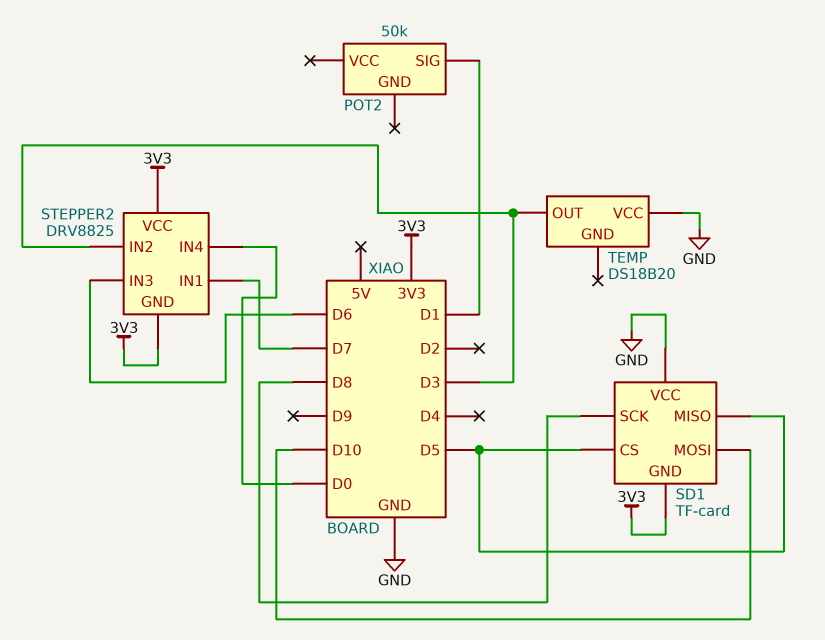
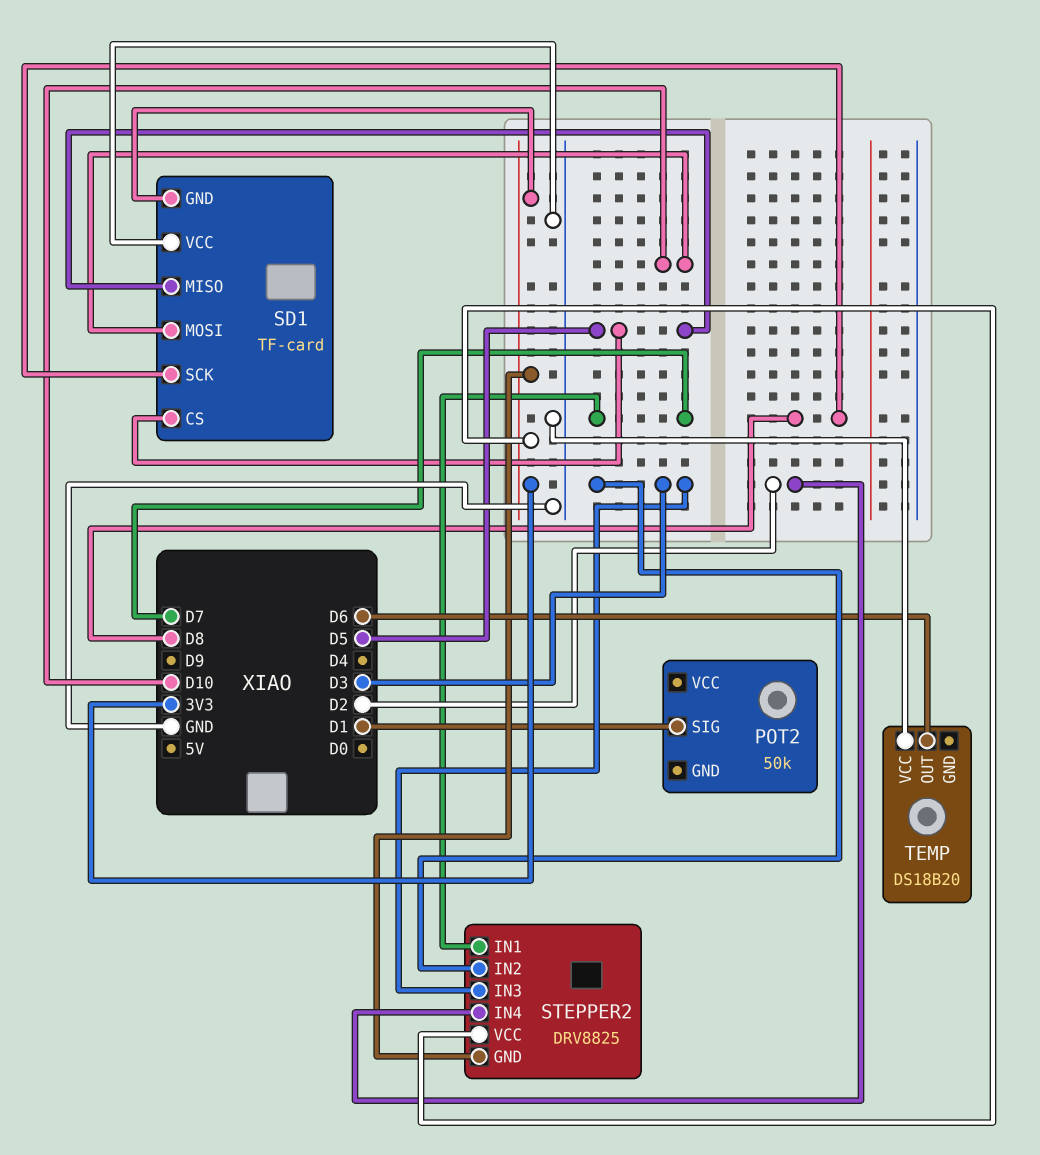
STEPPER2 pin IN3: D6 -> D3
STEPPER2 pin IN4: D0 -> D2
TEMP pin OUT: D3 -> D6

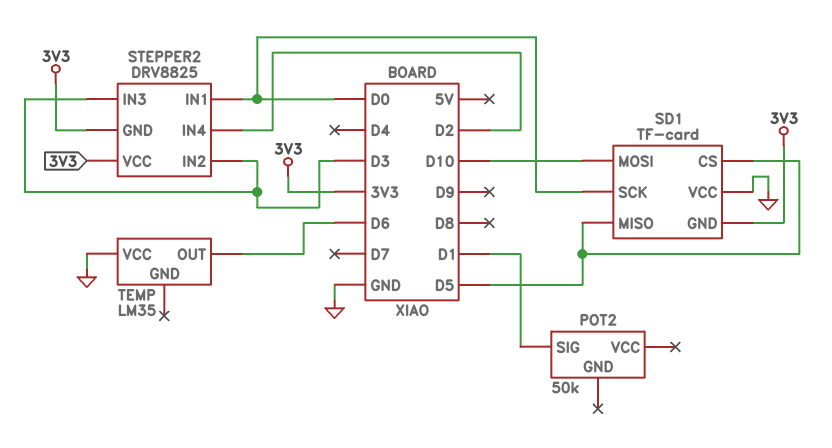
SD1 pin SCK: D8 -> D0
STEPPER2 pin IN1: D7 -> D0
TEMP: DS18B20 -> LM35

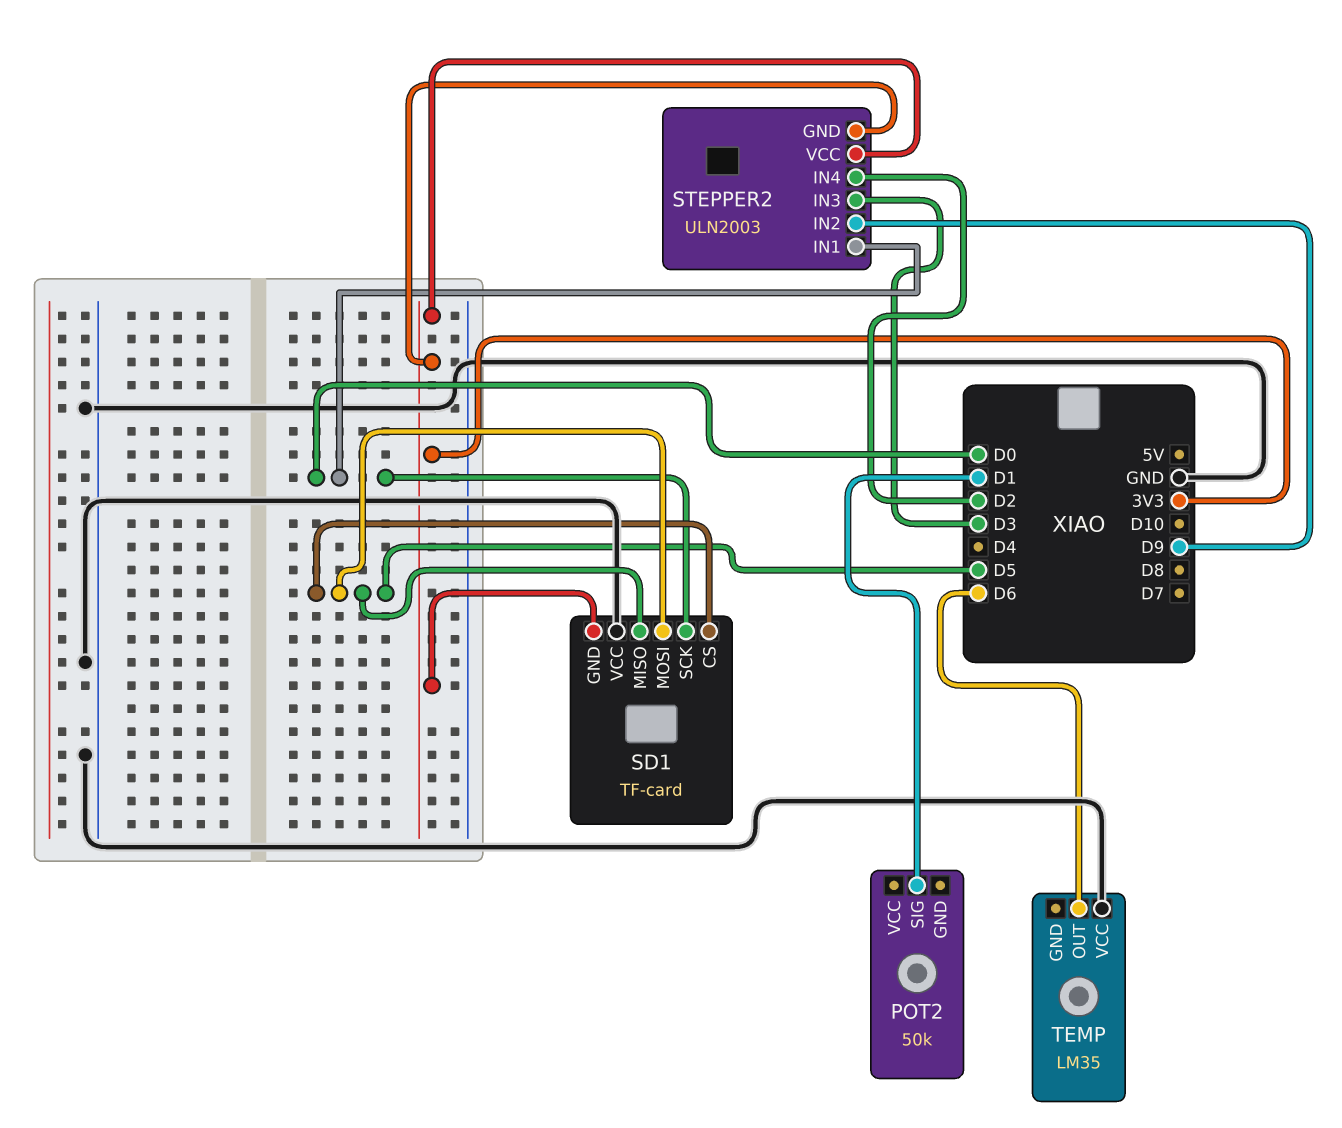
SD1 pin MOSI: D10 -> D5
STEPPER2: DRV8825 -> ULN2003
STEPPER2 pin IN2: D3 -> D9

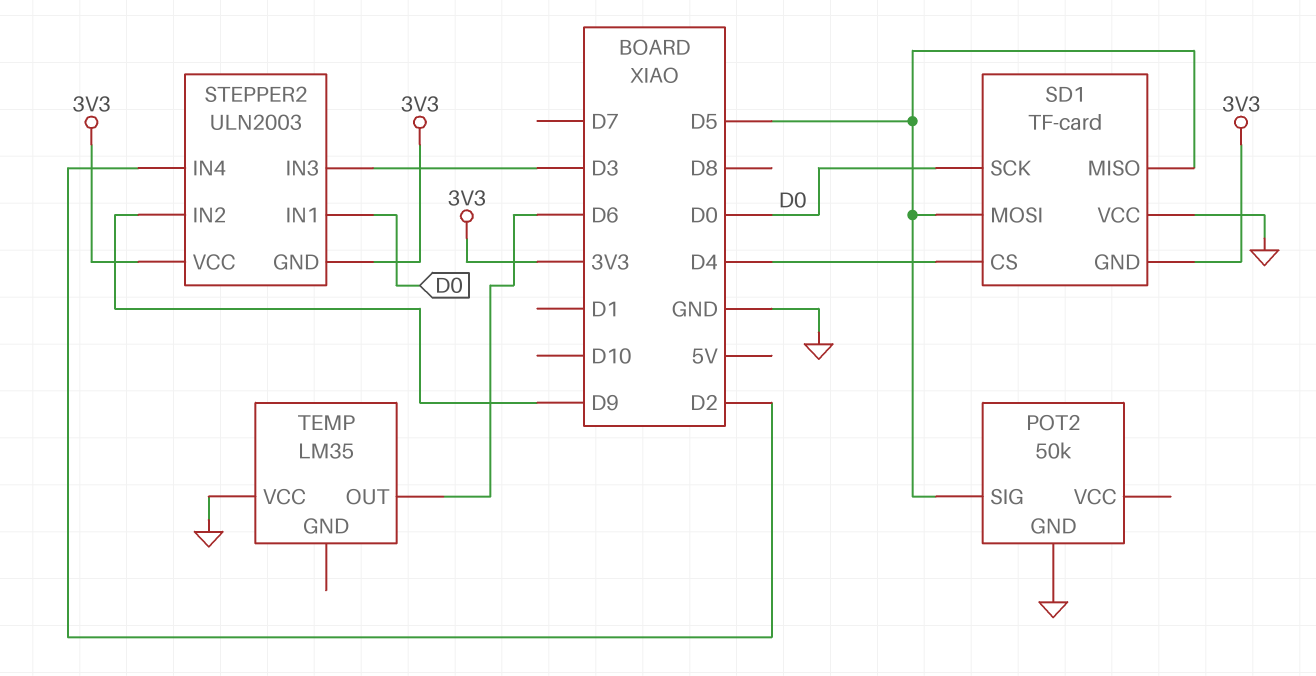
POT2 pin GND: none -> GND
POT2 pin SIG: D1 -> D5
SD1 pin CS: D5 -> D4

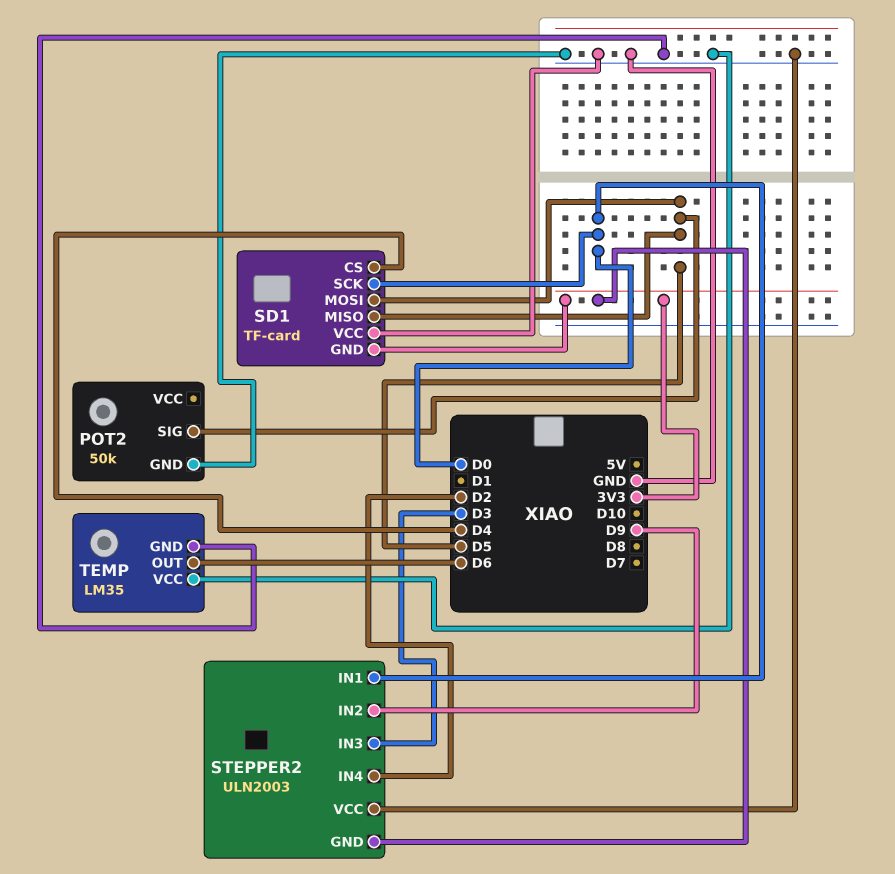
STEPPER2 pin VCC: 3V3 -> GND
TEMP pin GND: none -> GND

